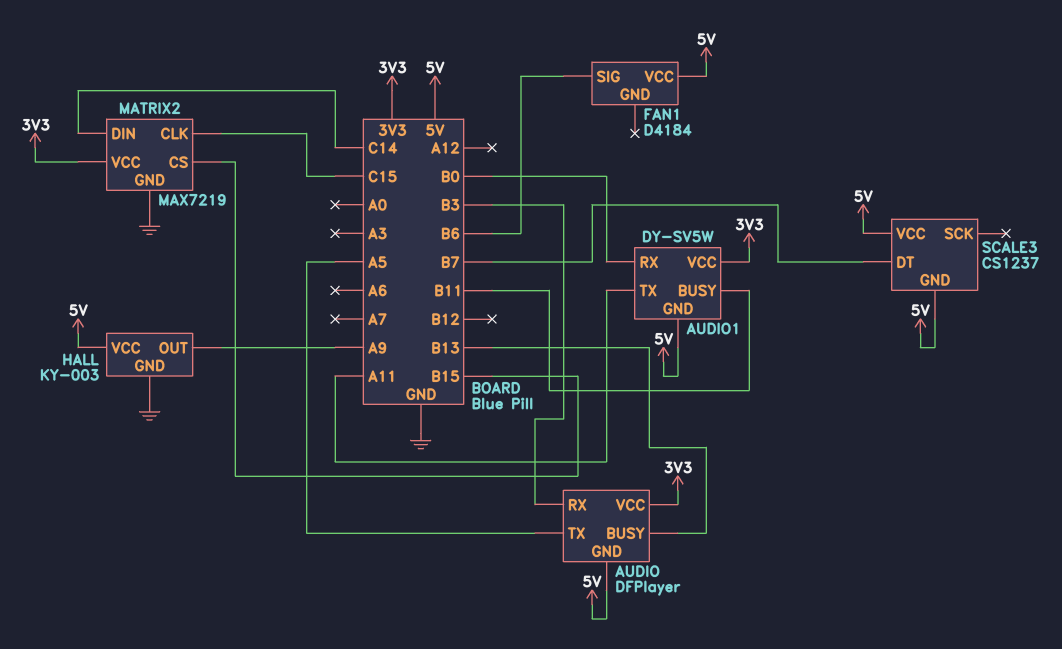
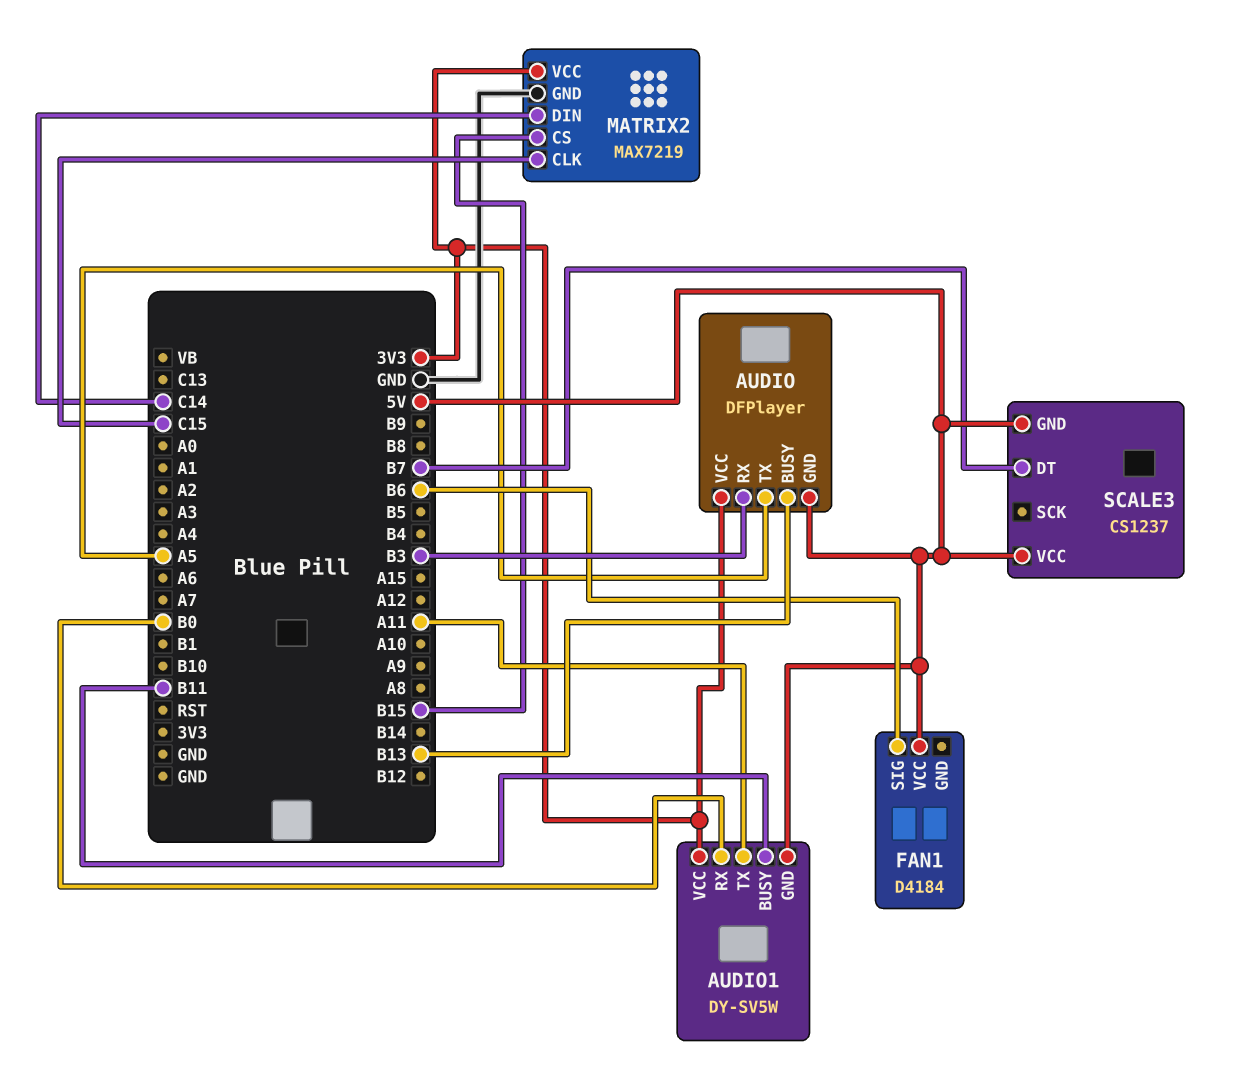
HALL: KY-003 -> none
HALL pin GND: GND -> none
HALL pin OUT: A9 -> none
HALL pin VCC: 5V -> none

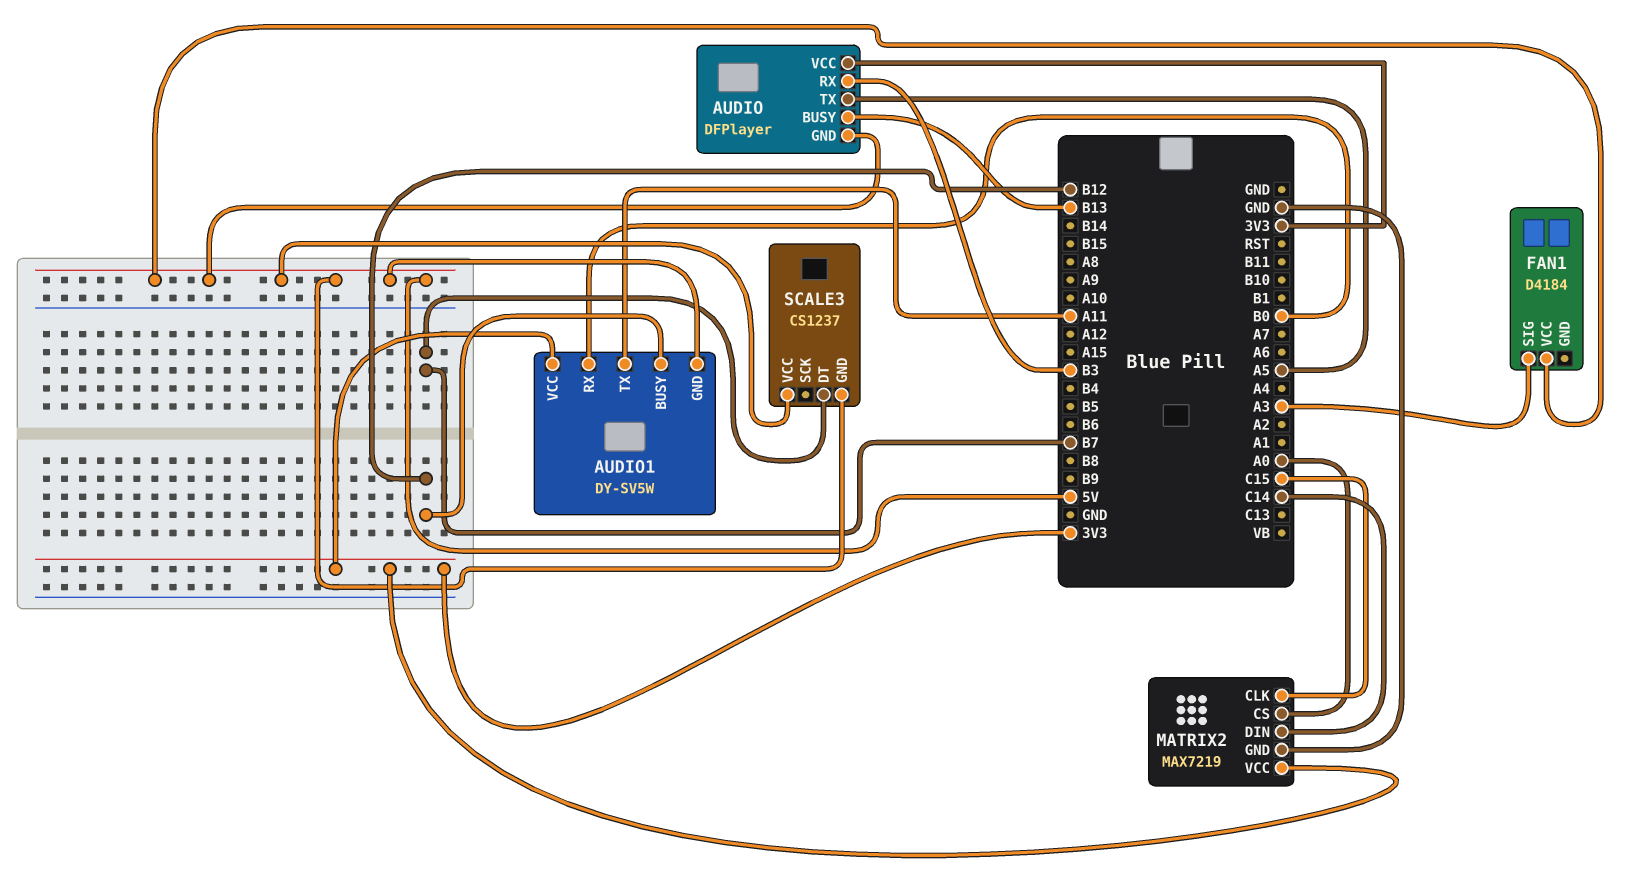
AUDIO1 pin BUSY: B11 -> B12
FAN1 pin SIG: B6 -> A3
MATRIX2 pin CS: B15 -> A0

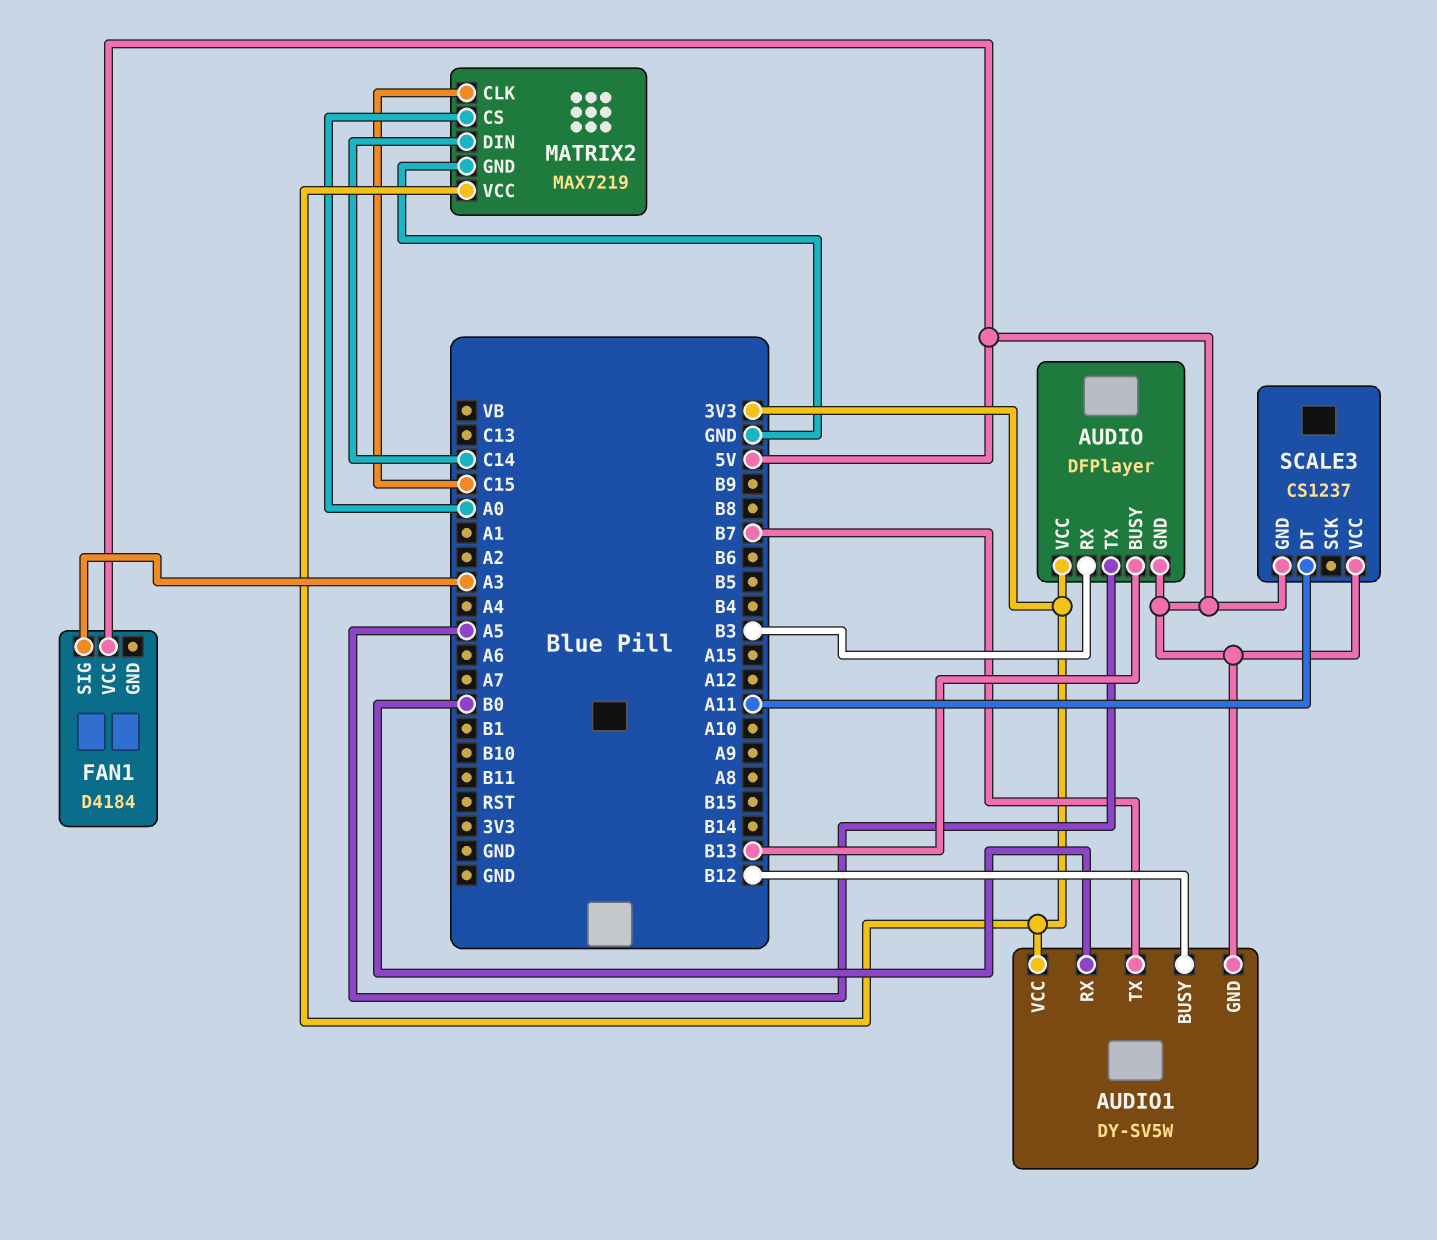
AUDIO1 pin TX: A11 -> B7
SCALE3 pin DT: B7 -> A11

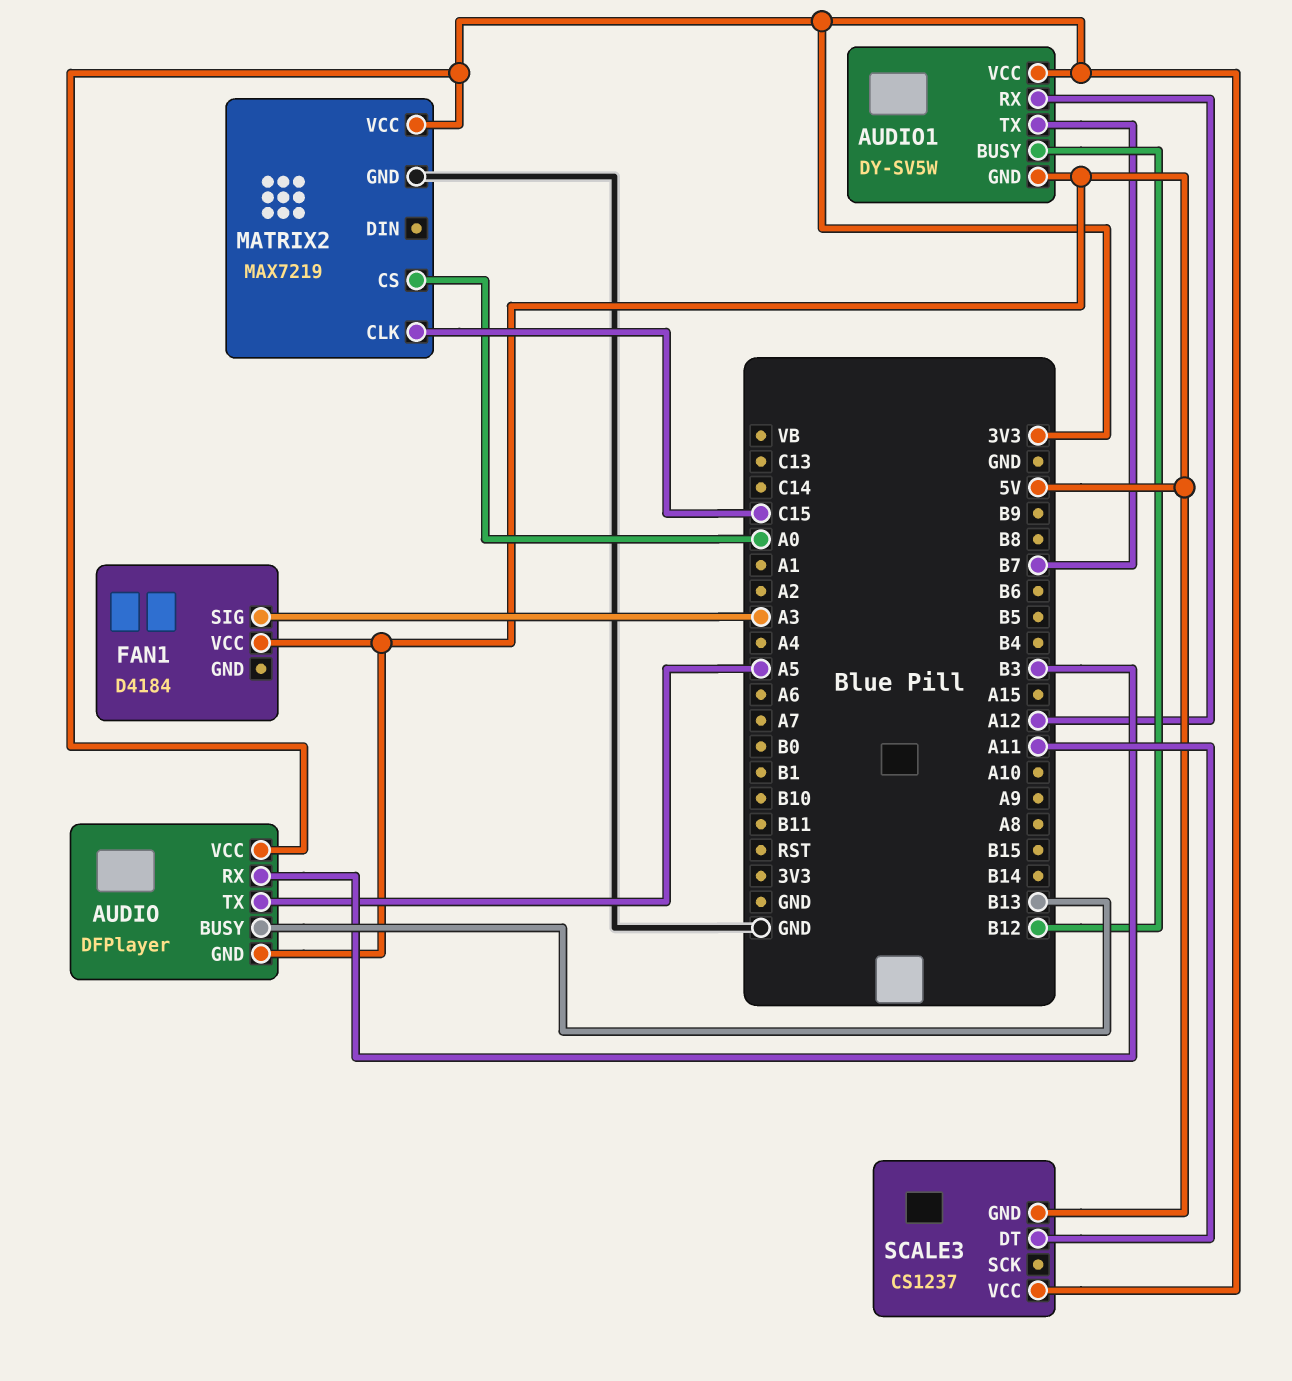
AUDIO1 pin RX: B0 -> A12
MATRIX2 pin DIN: C14 -> none
SCALE3 pin VCC: 5V -> 3V3

